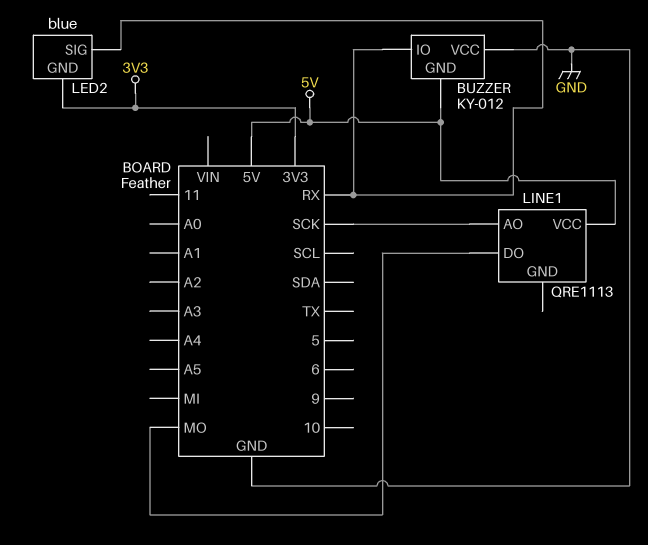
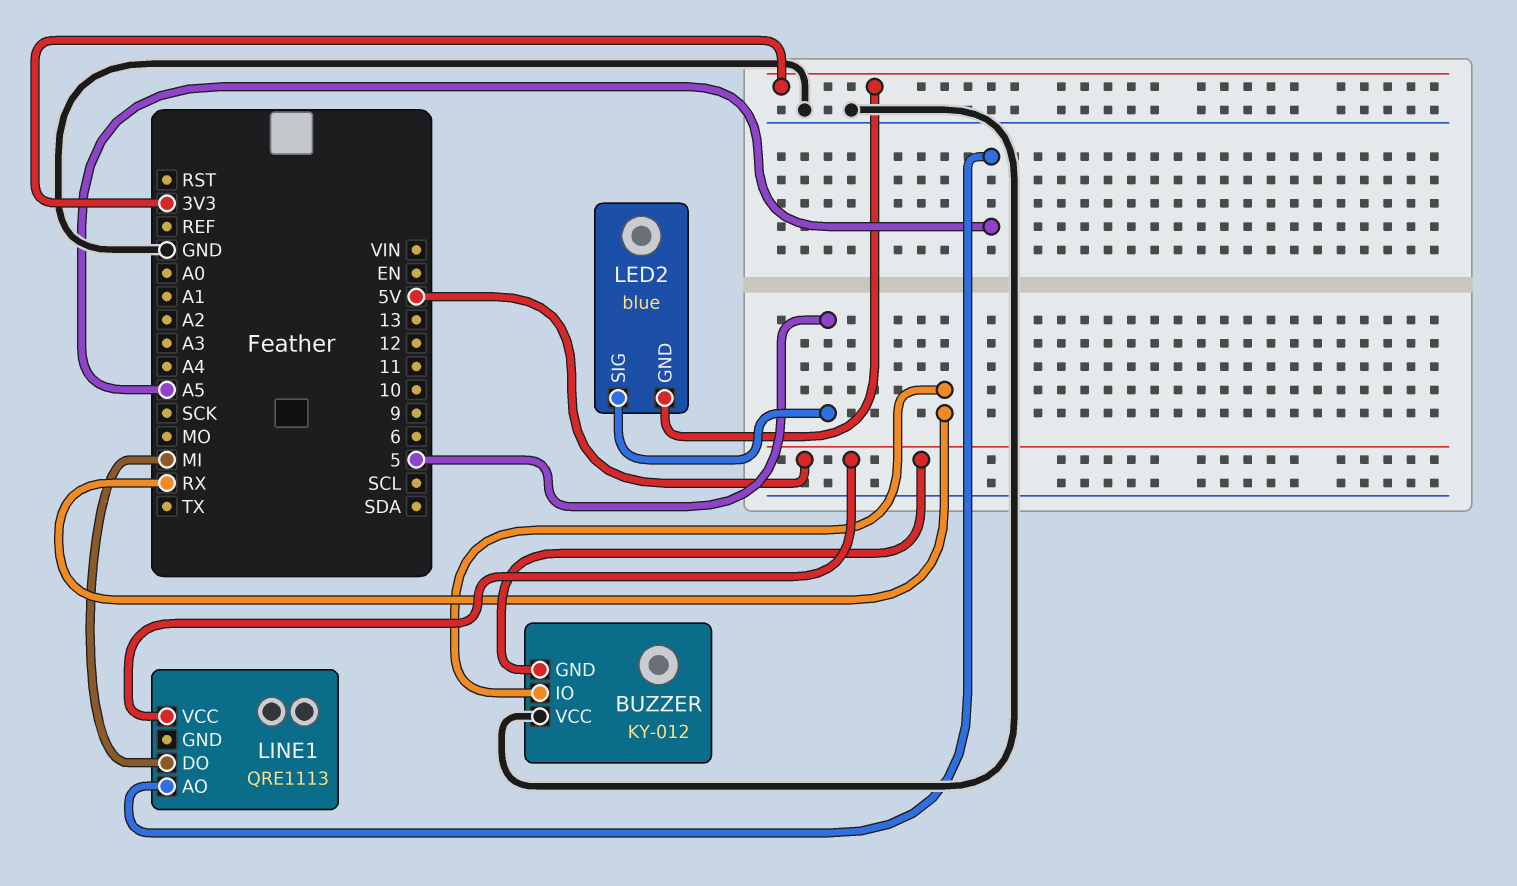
LED2 pin SIG: RX -> 5
LINE1 pin AO: SCK -> A5
LINE1 pin DO: MO -> MI

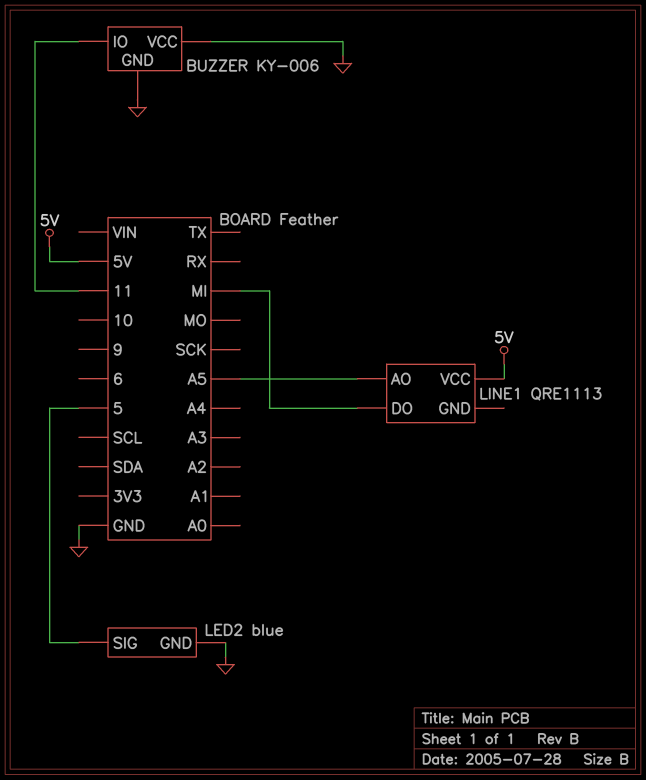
BUZZER: KY-012 -> KY-006
BUZZER pin GND: 5V -> GND
BUZZER pin IO: RX -> 11
LED2 pin GND: 3V3 -> GND

